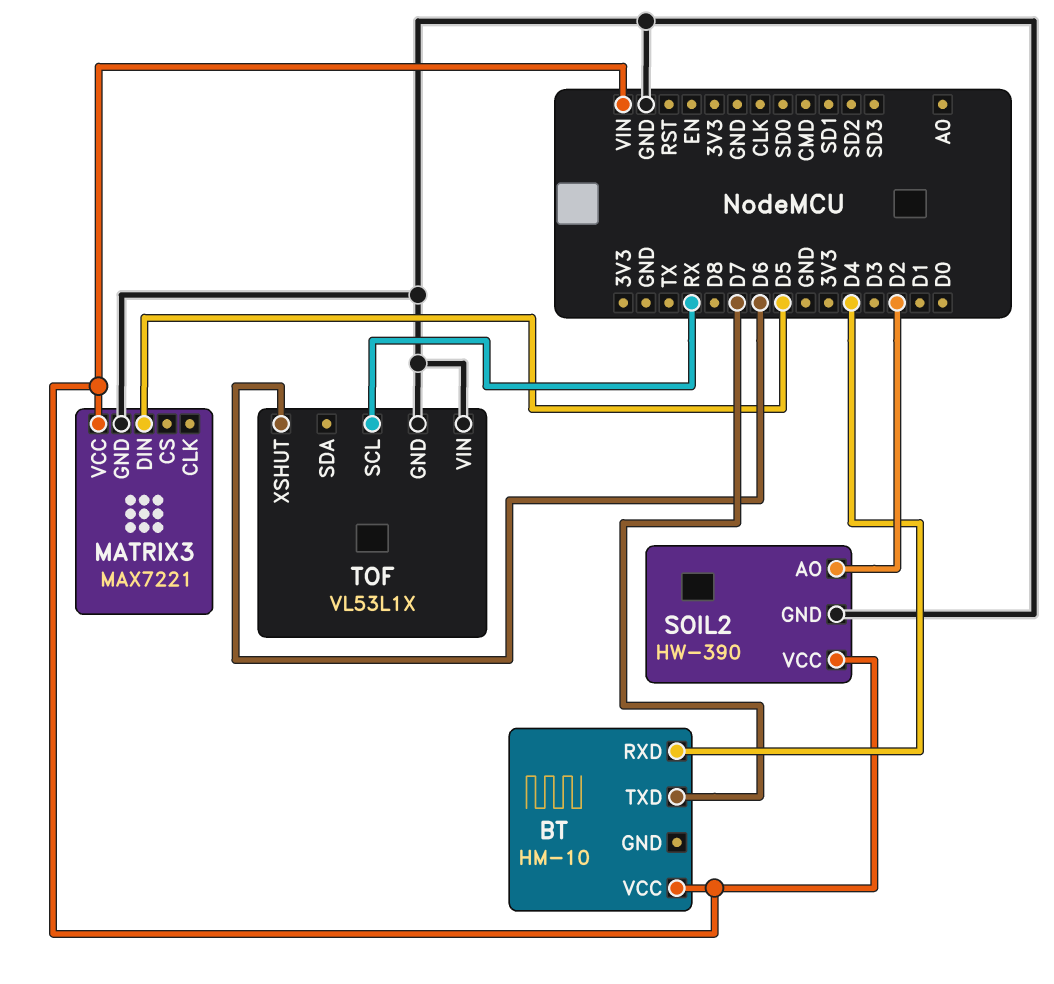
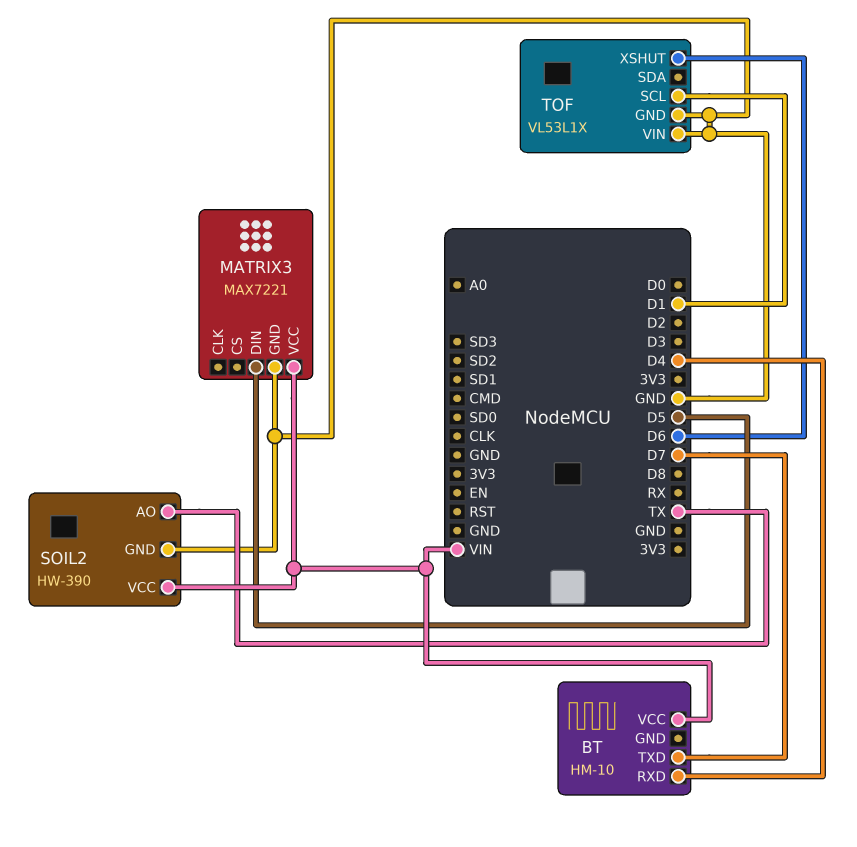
SOIL2 pin AO: D2 -> TX
TOF pin SCL: RX -> D1

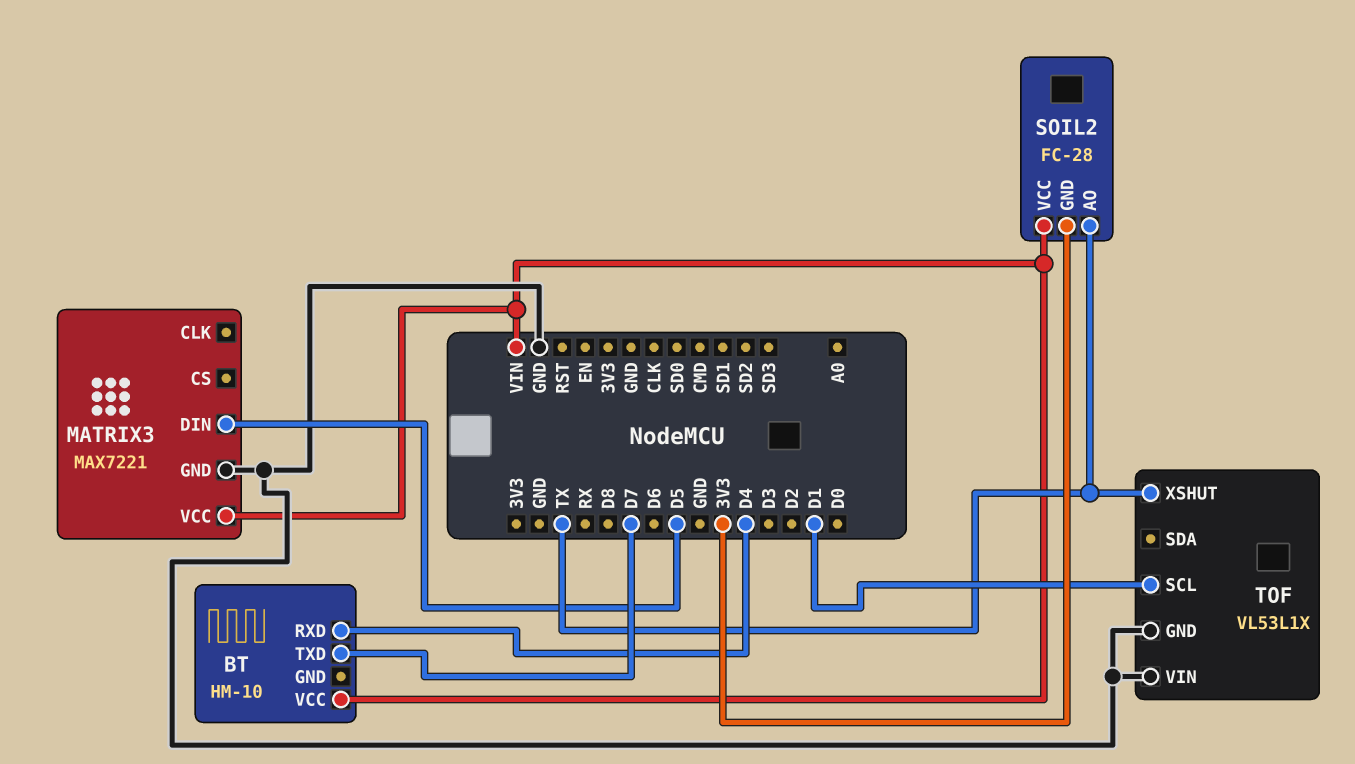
SOIL2: HW-390 -> FC-28
SOIL2 pin GND: GND -> 3V3
TOF pin XSHUT: D6 -> TX

